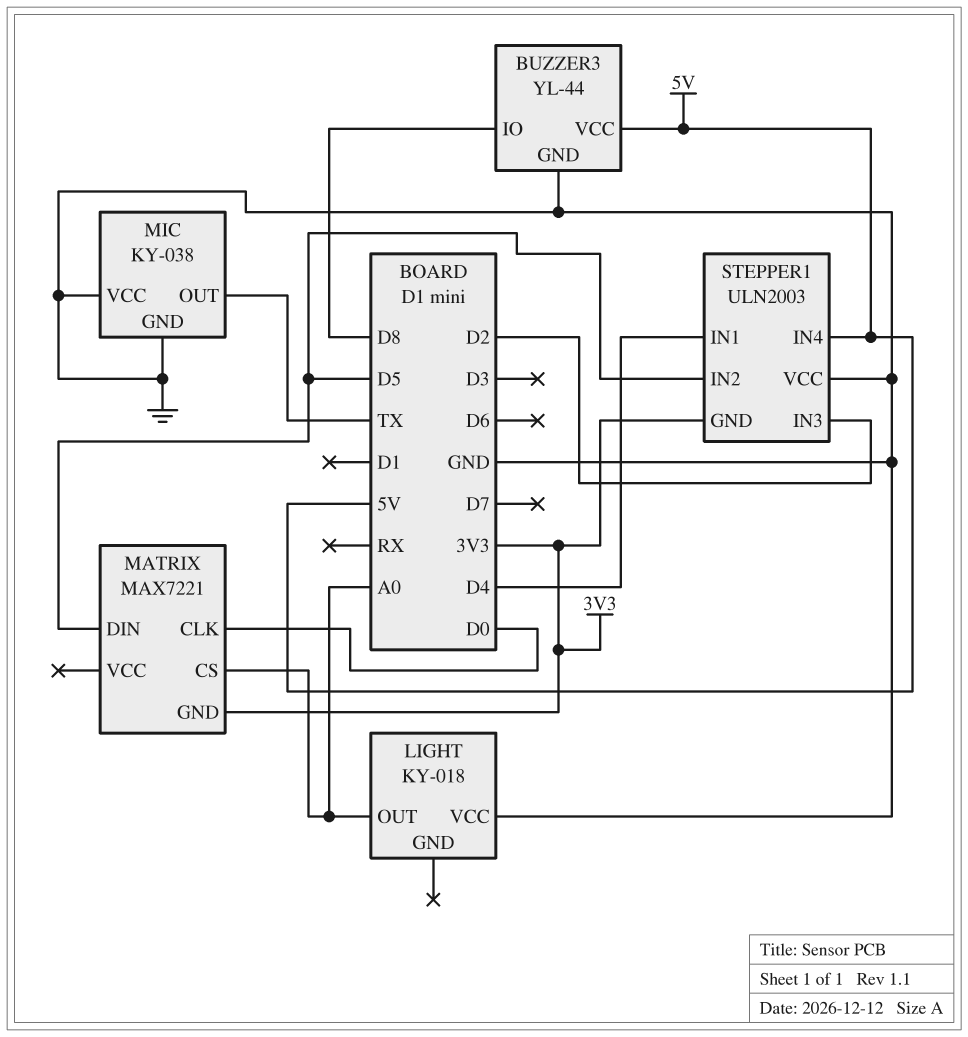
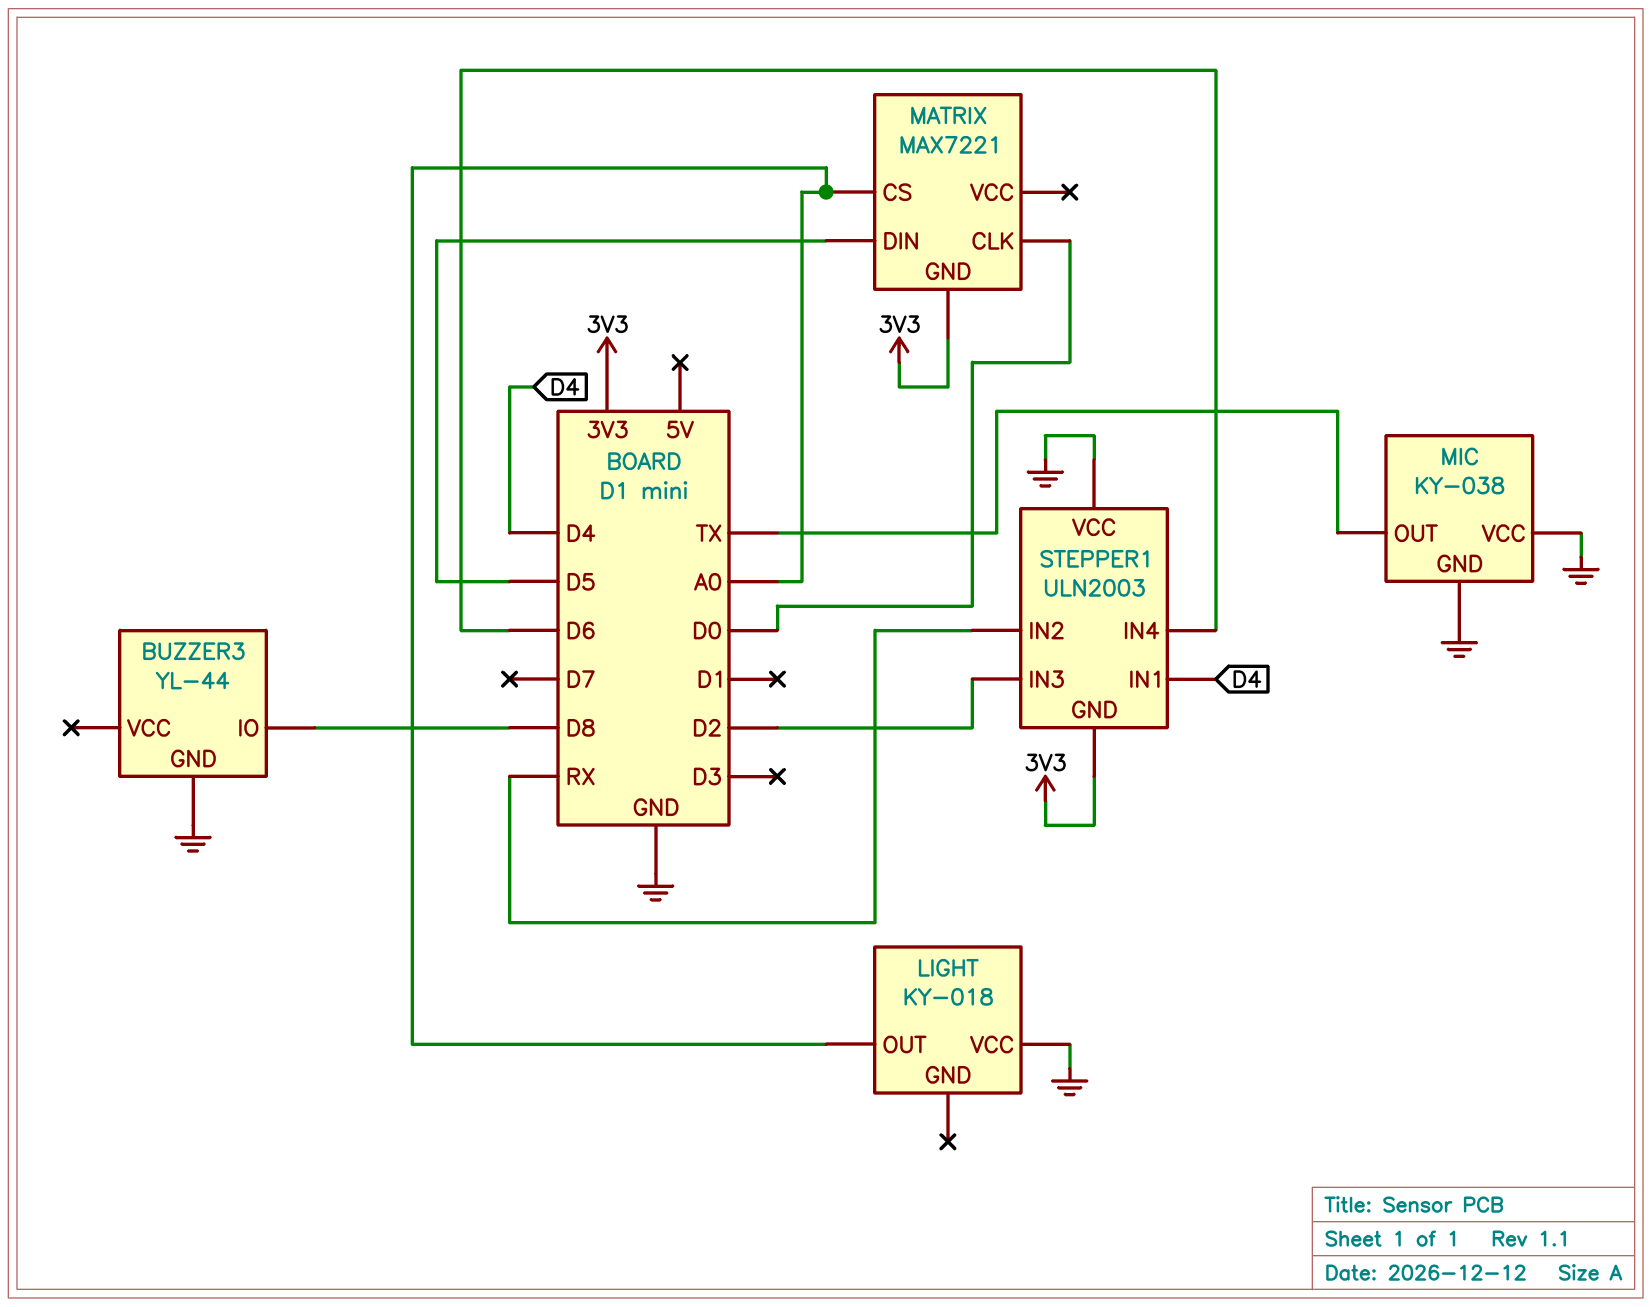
BUZZER3 pin VCC: 5V -> none
STEPPER1 pin IN2: D5 -> RX
STEPPER1 pin IN4: 5V -> D6

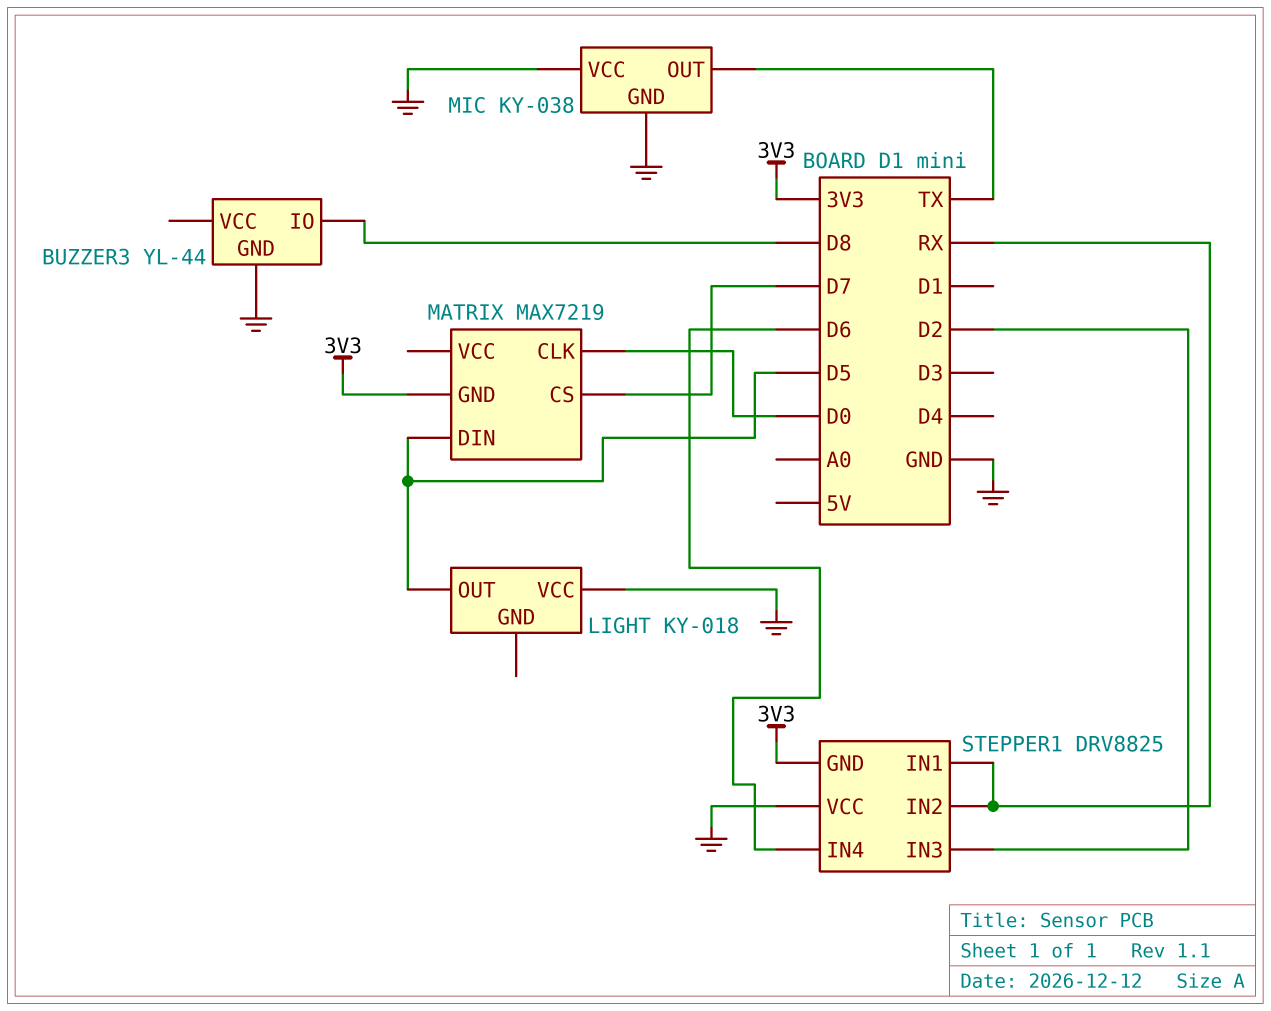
LIGHT pin OUT: A0 -> D5
MATRIX: MAX7221 -> MAX7219
MATRIX pin CS: A0 -> D7
STEPPER1: ULN2003 -> DRV8825
STEPPER1 pin IN1: D4 -> RX

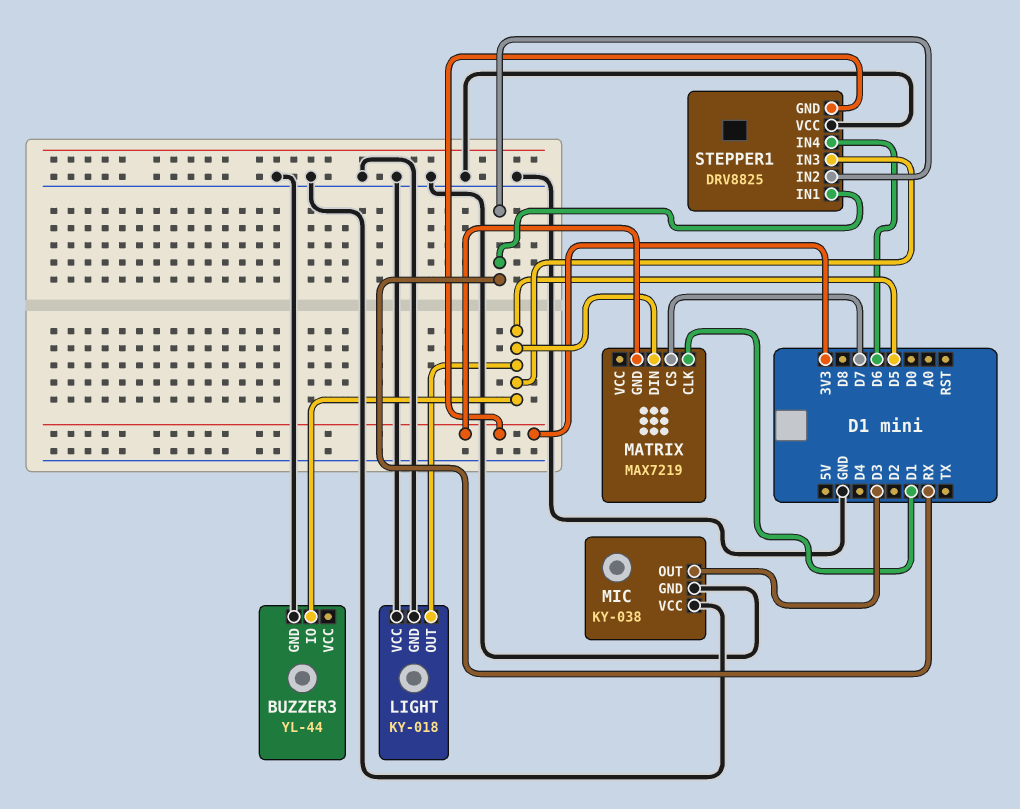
BUZZER3 pin IO: D8 -> D5
LIGHT pin GND: none -> GND
MATRIX pin CLK: D0 -> D1
MIC pin OUT: TX -> D3
STEPPER1 pin IN3: D2 -> D5

